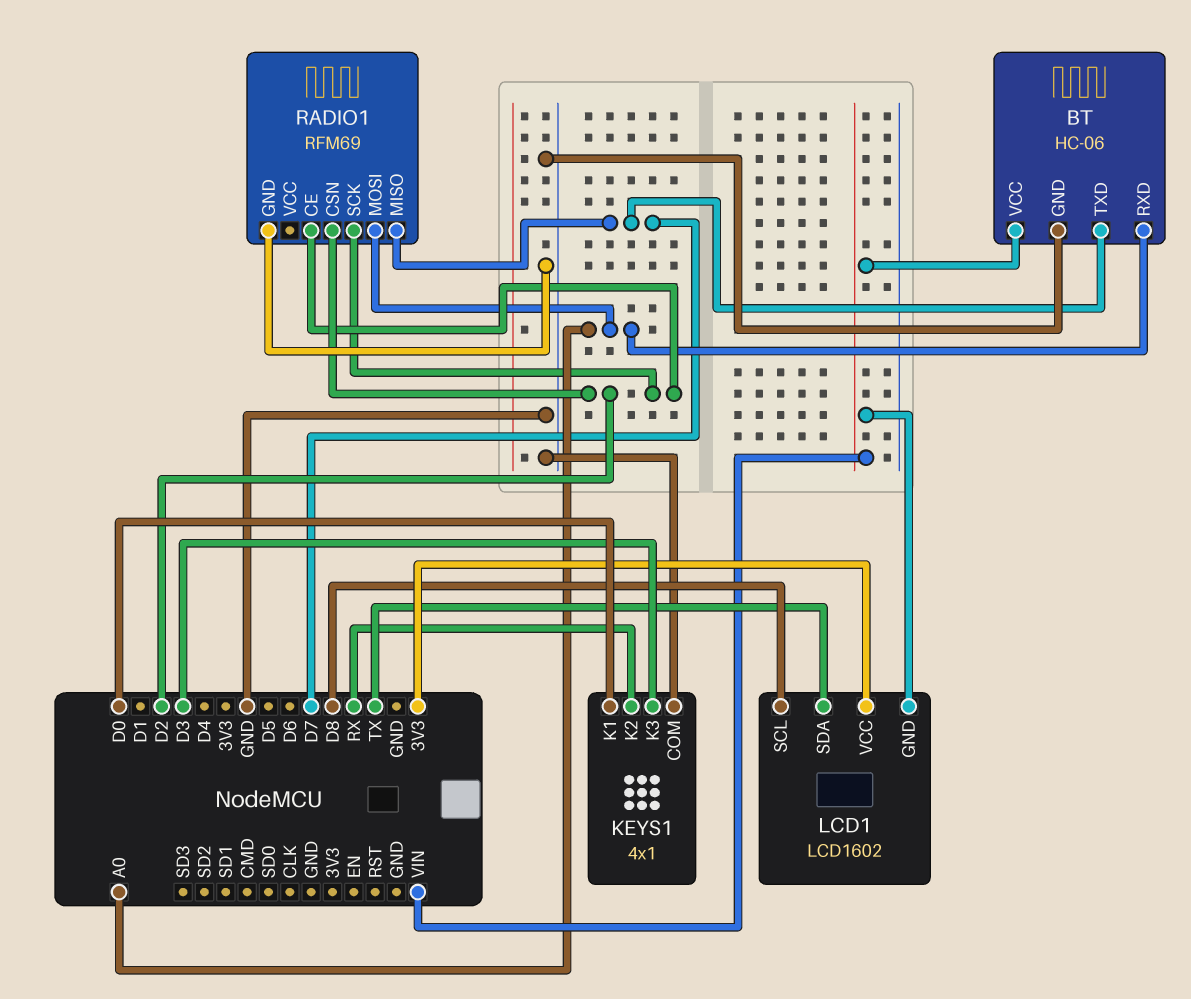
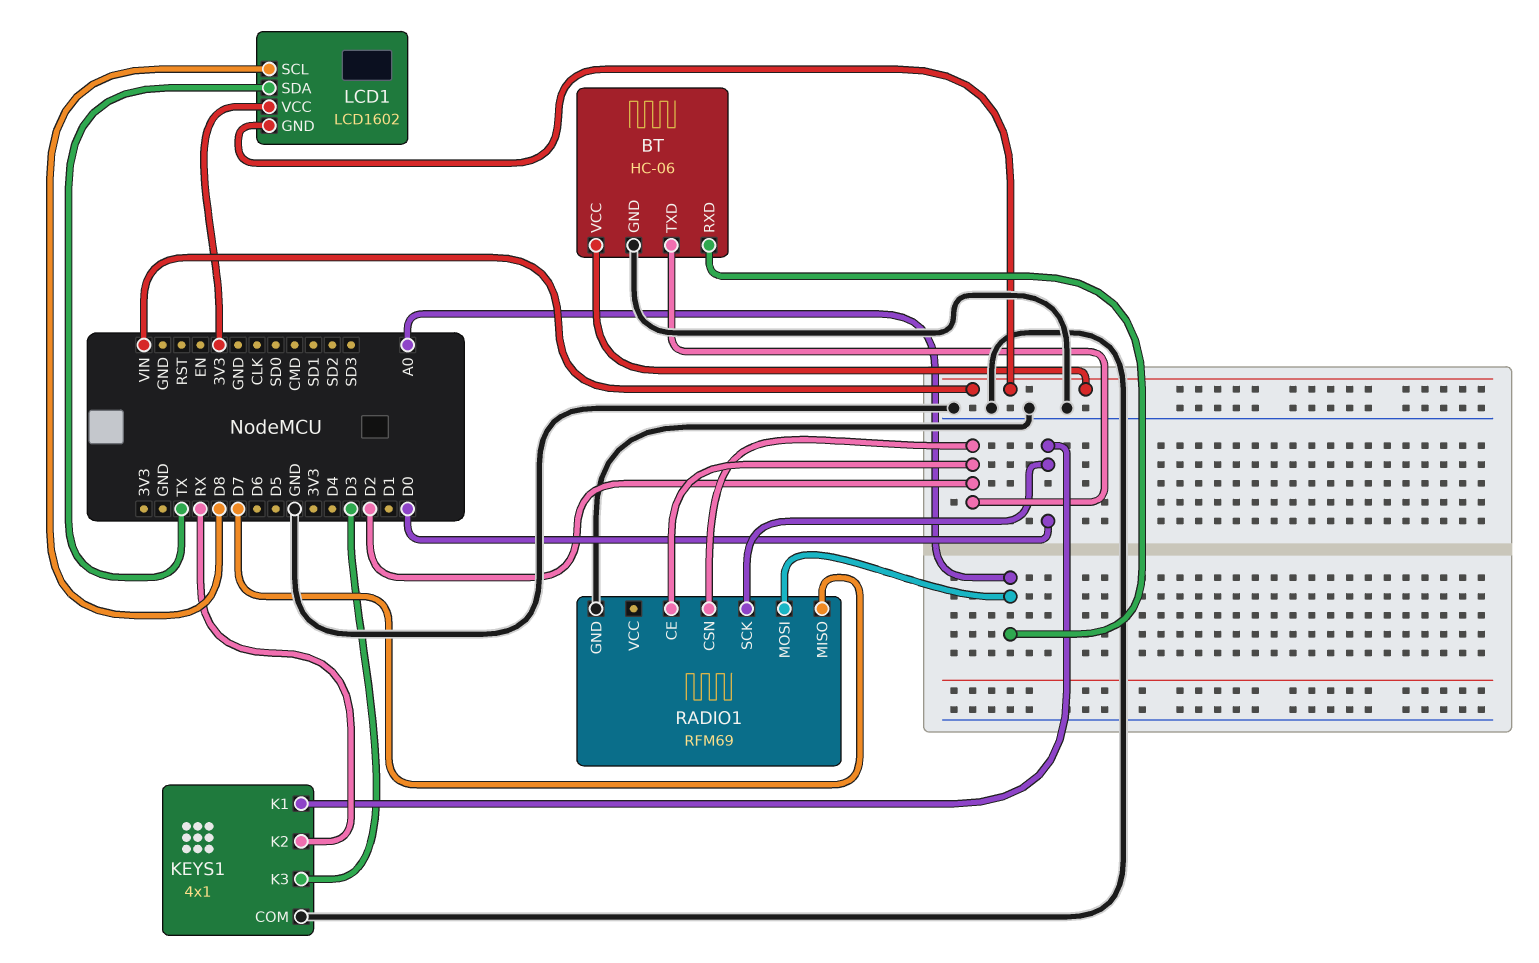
BT pin TXD: D7 -> D2
RADIO1 pin SCK: D2 -> D0

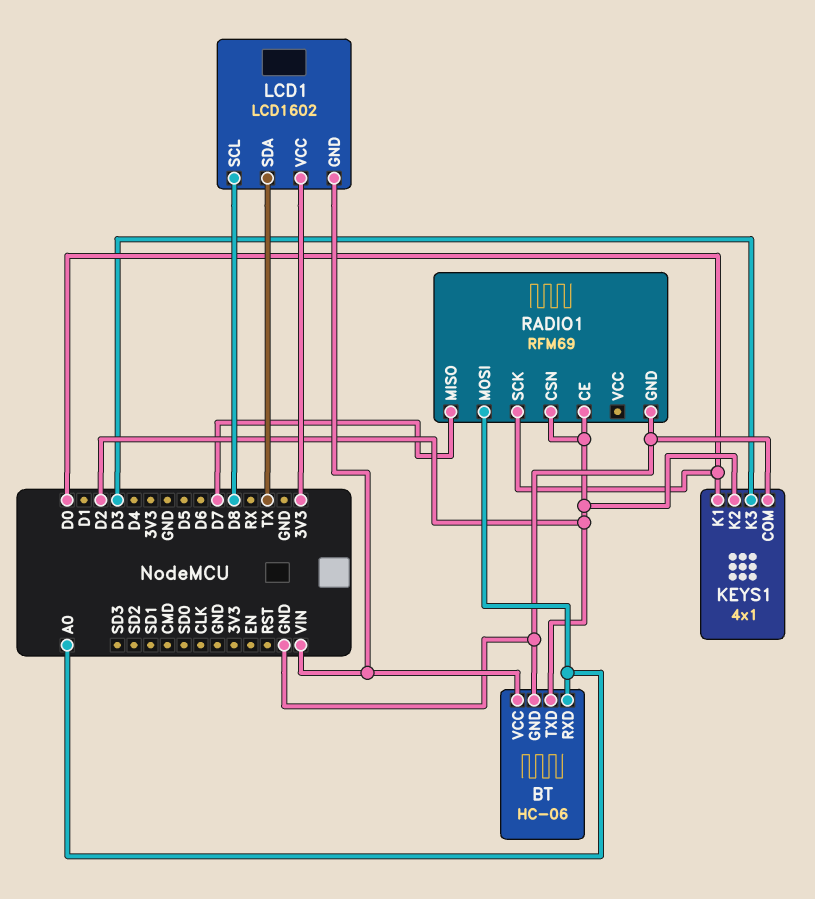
KEYS1 pin K2: RX -> D2

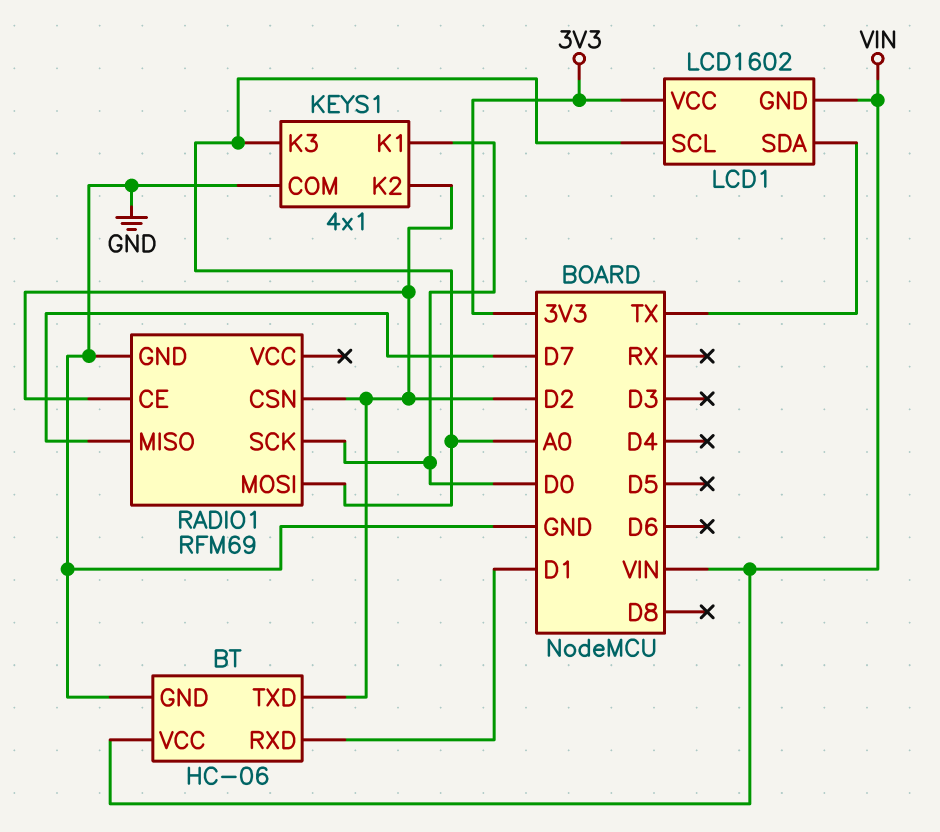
BT pin RXD: A0 -> D1
KEYS1 pin K3: D3 -> A0
LCD1 pin SCL: D8 -> A0

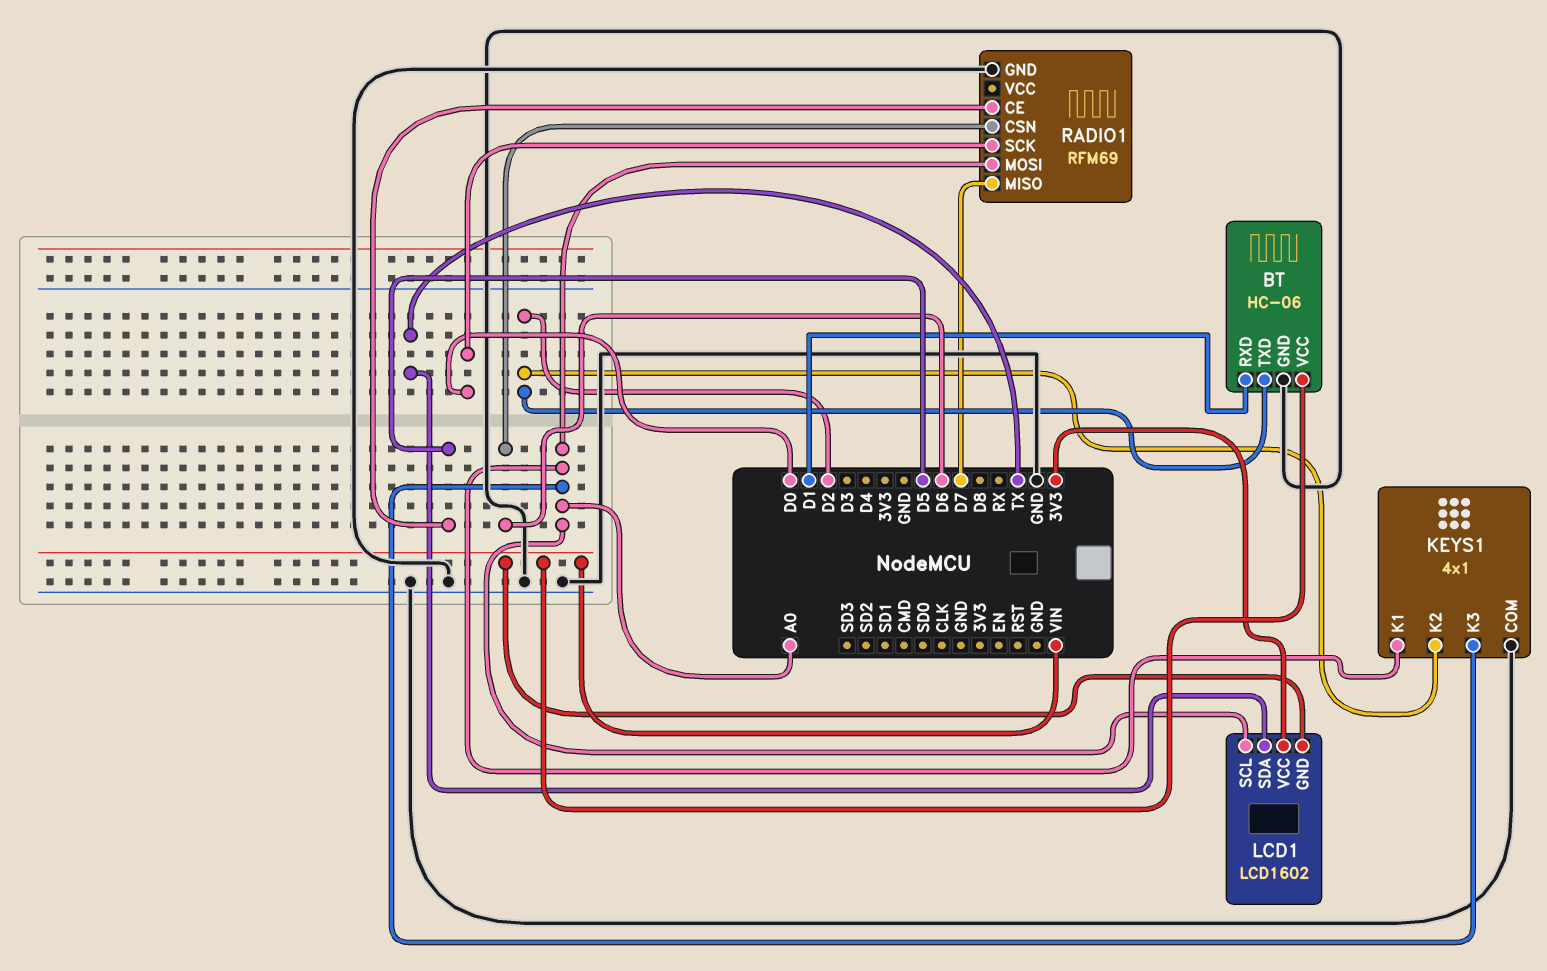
KEYS1 pin K1: D0 -> A0
RADIO1 pin CE: D2 -> D5
RADIO1 pin CSN: D2 -> D6

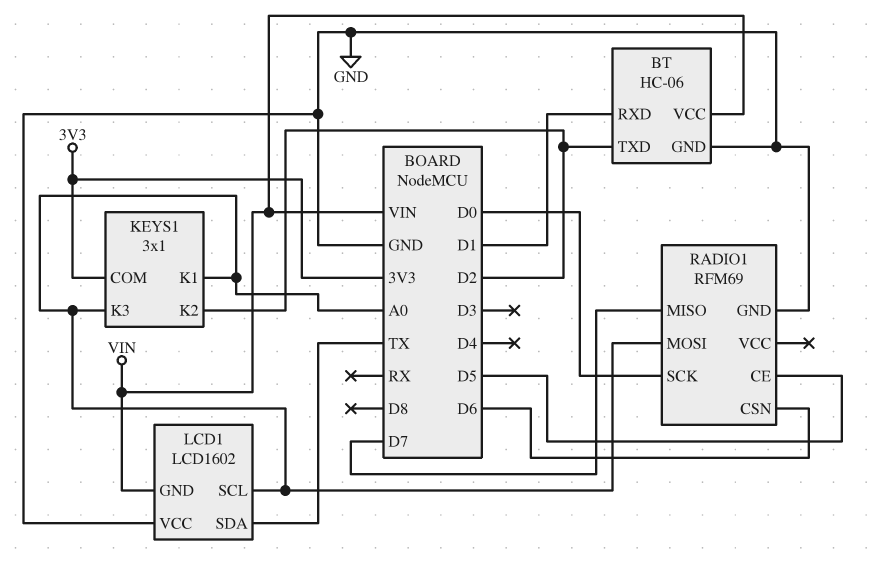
KEYS1: 4x1 -> 3x1
KEYS1 pin COM: GND -> 3V3
LCD1 pin VCC: 3V3 -> GND

